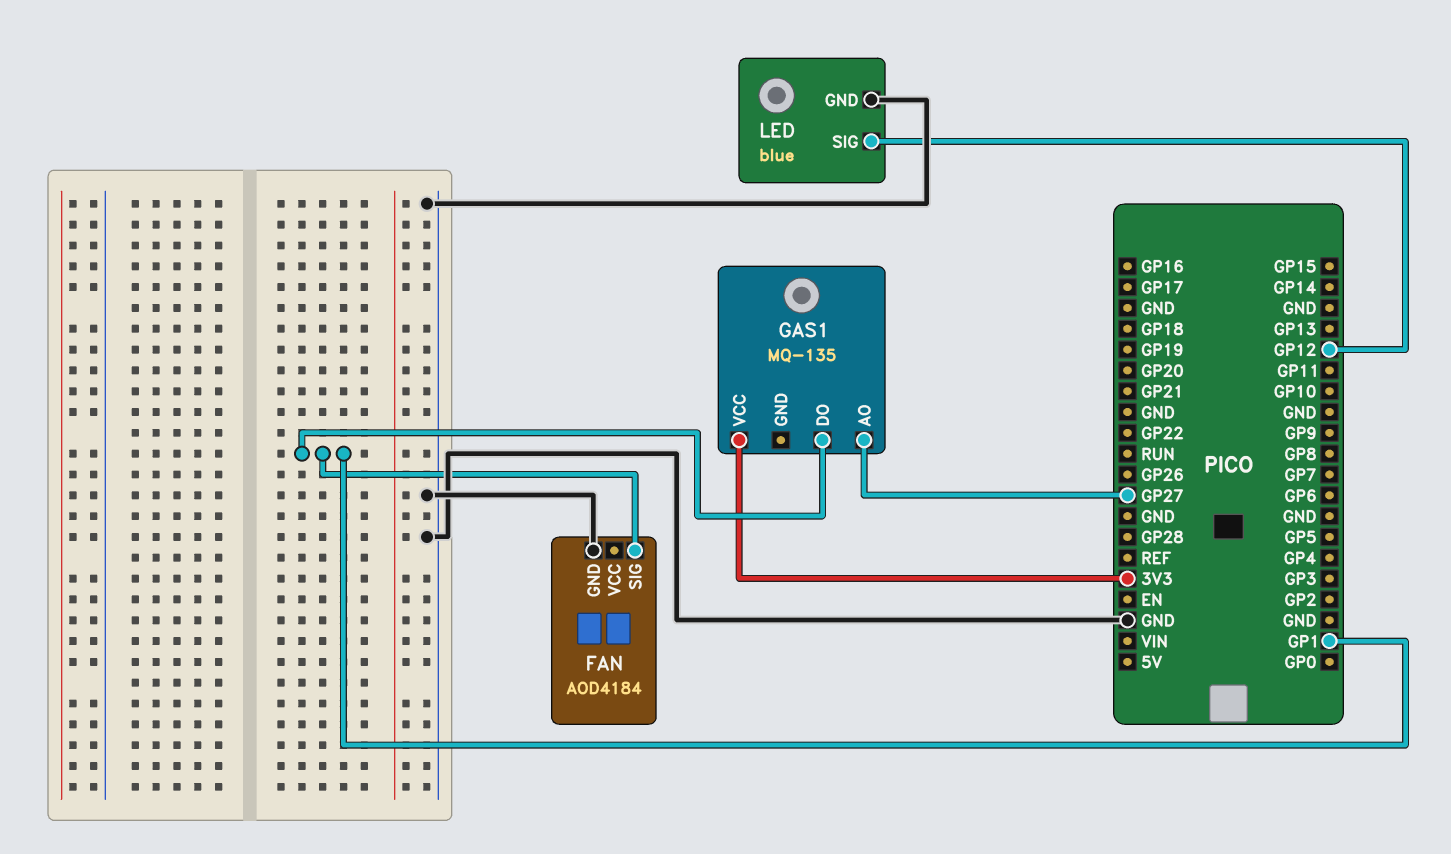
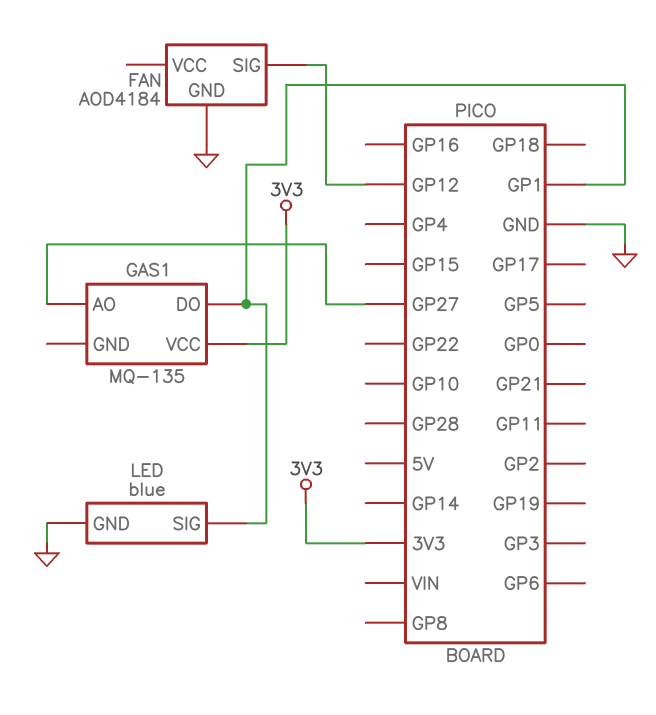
FAN pin SIG: GP1 -> GP12
LED pin SIG: GP12 -> GP1

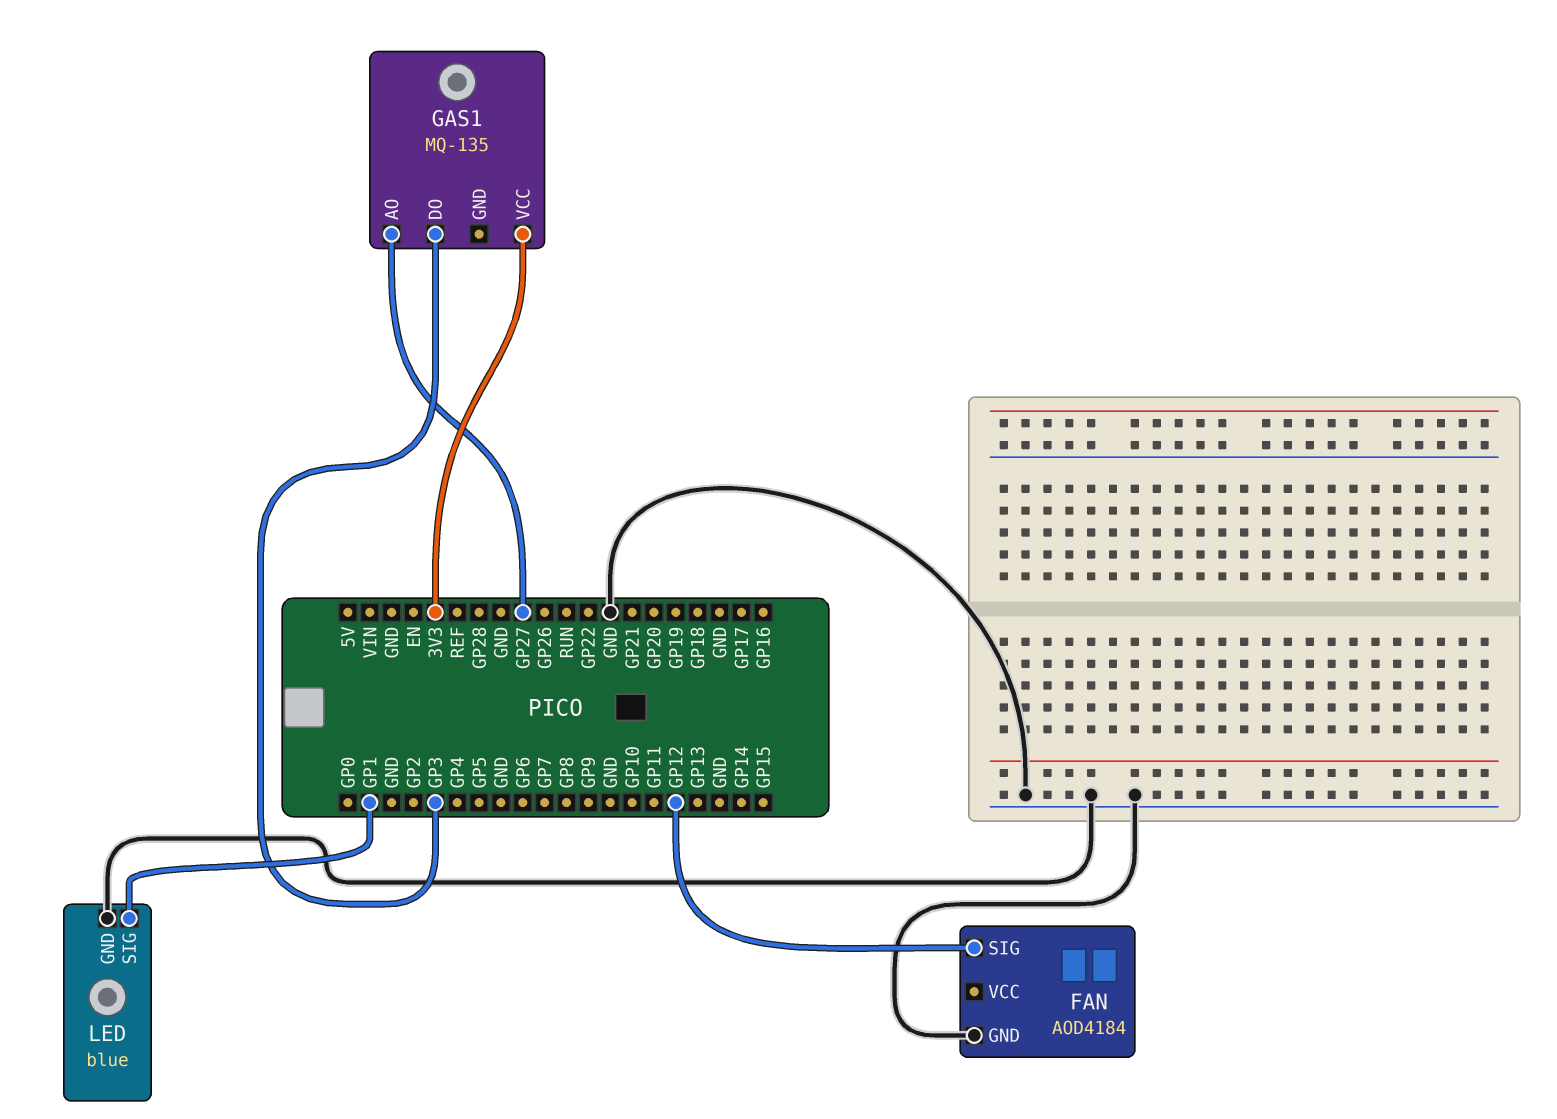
GAS1 pin DO: GP1 -> GP3

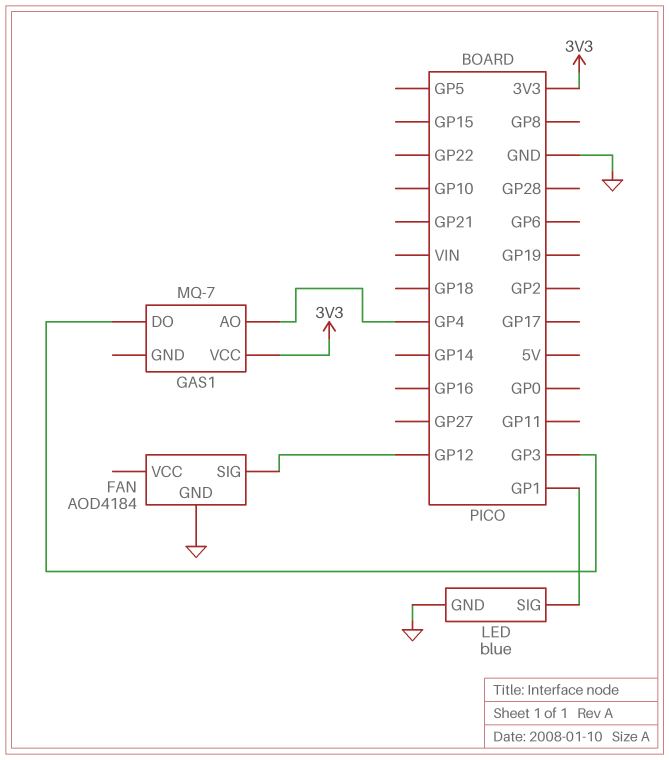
GAS1: MQ-135 -> MQ-7
GAS1 pin AO: GP27 -> GP4

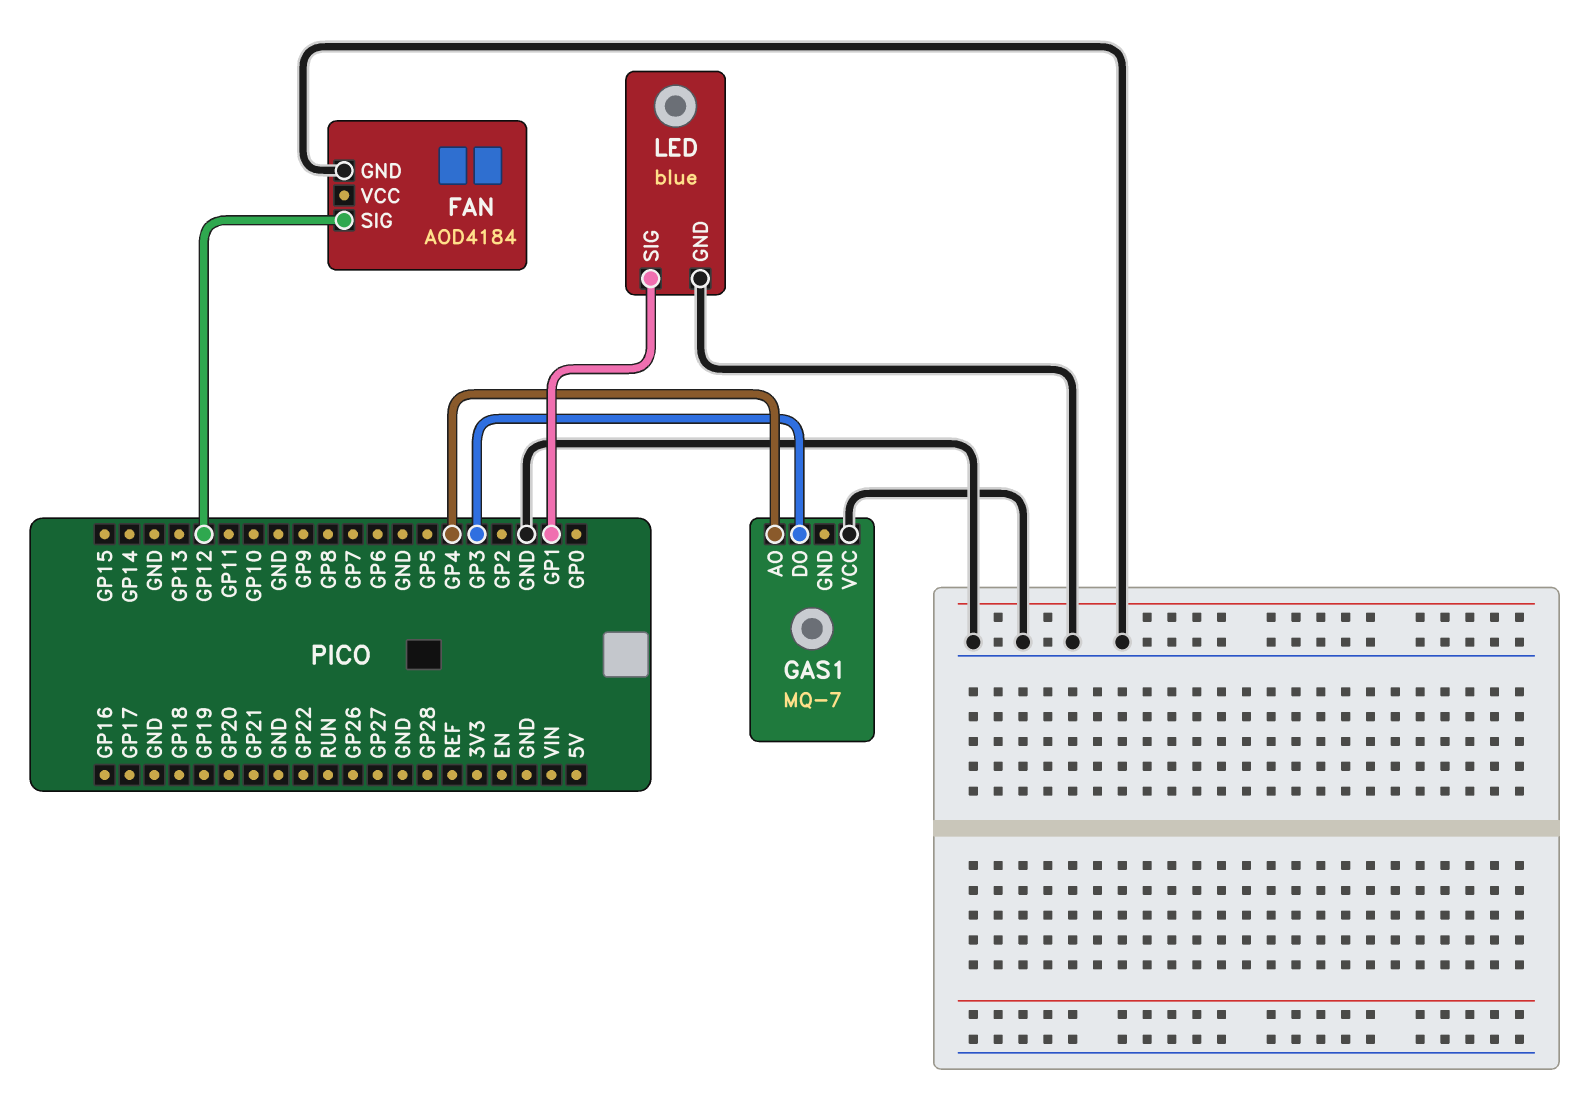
GAS1 pin VCC: 3V3 -> GND

